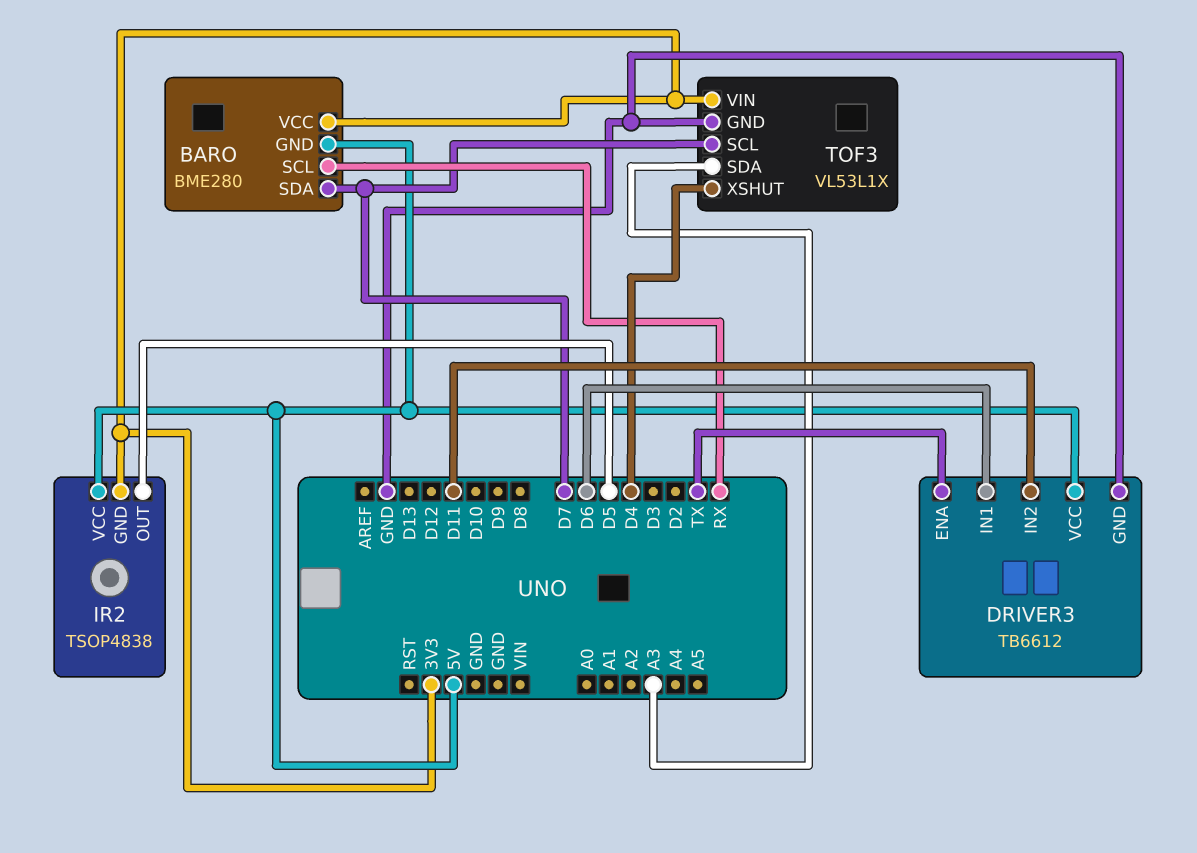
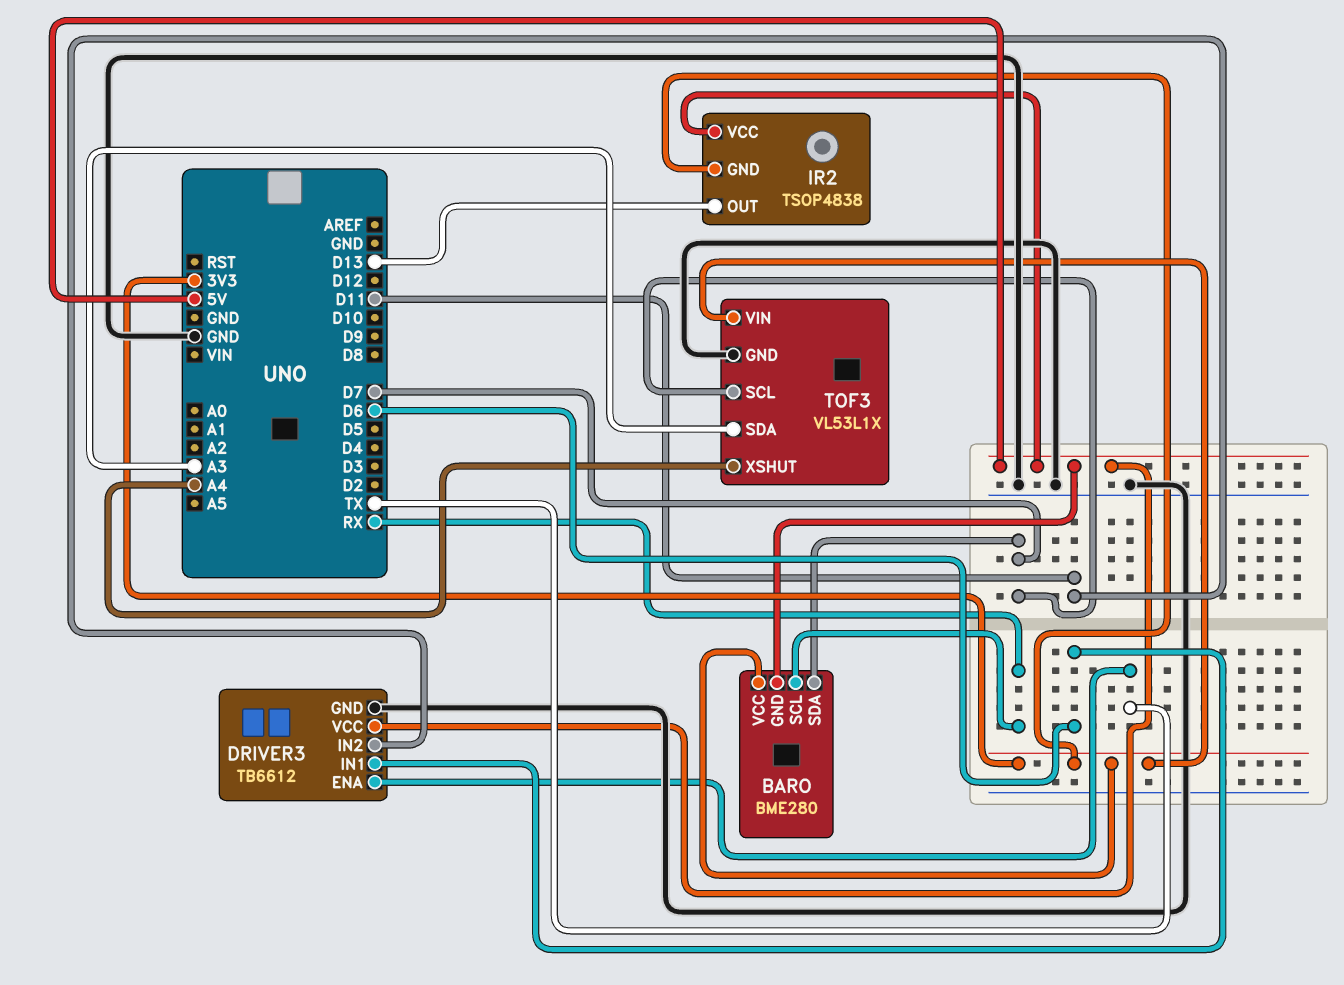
IR2 pin OUT: D5 -> D13
TOF3 pin XSHUT: D4 -> A4

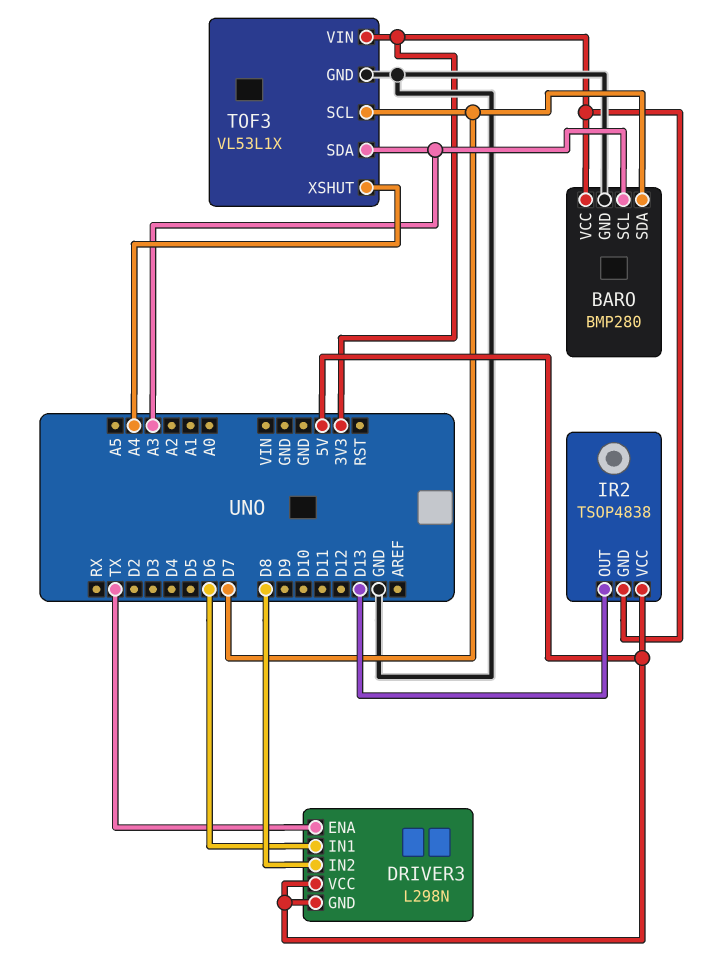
BARO: BME280 -> BMP280
BARO pin GND: 5V -> GND
BARO pin SCL: RX -> A3
DRIVER3: TB6612 -> L298N
DRIVER3 pin GND: GND -> 5V
DRIVER3 pin IN2: D11 -> D8

